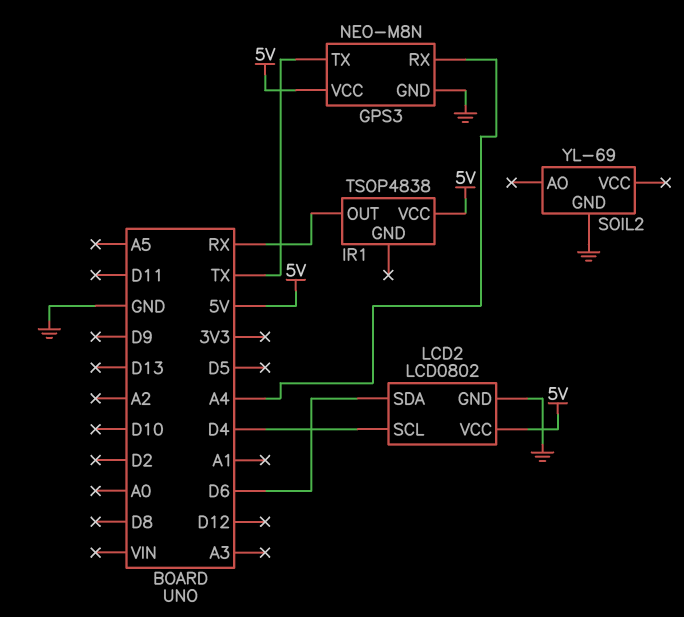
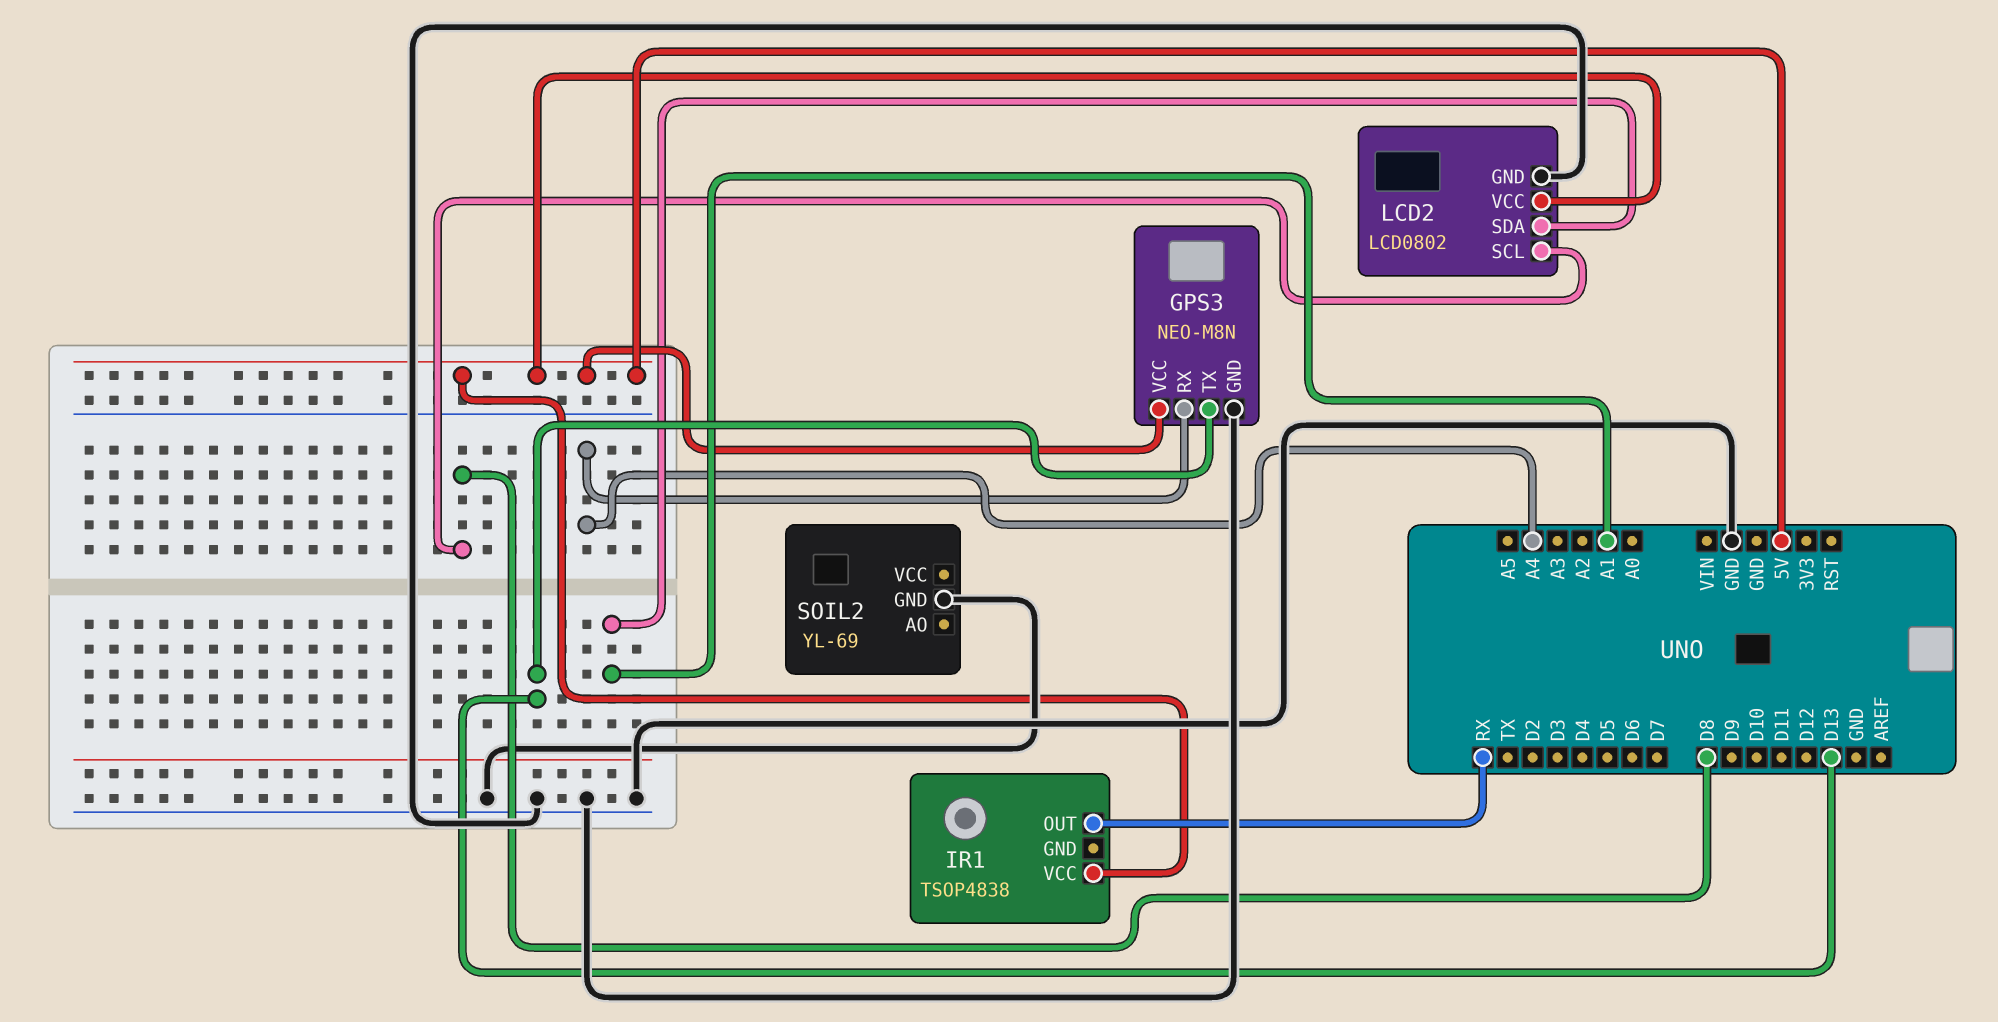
GPS3 pin TX: TX -> D13
LCD2 pin SCL: D4 -> D8
LCD2 pin SDA: D6 -> A1

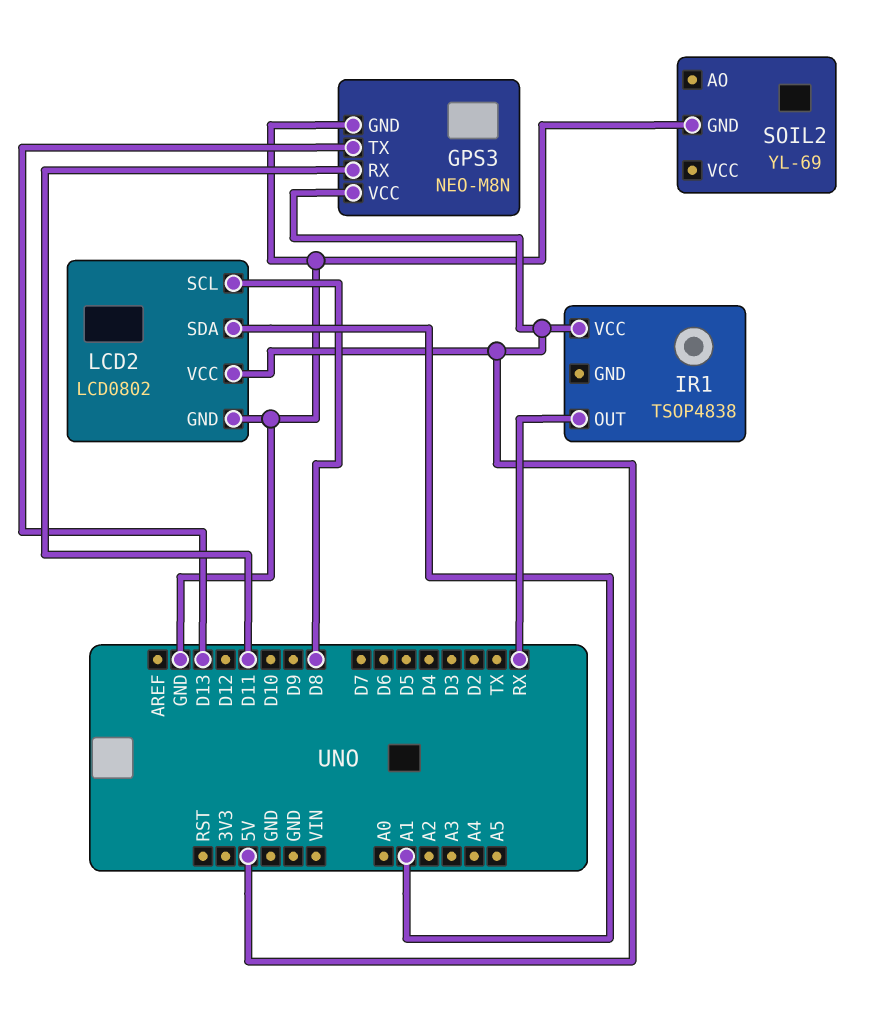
GPS3 pin RX: A4 -> D11

